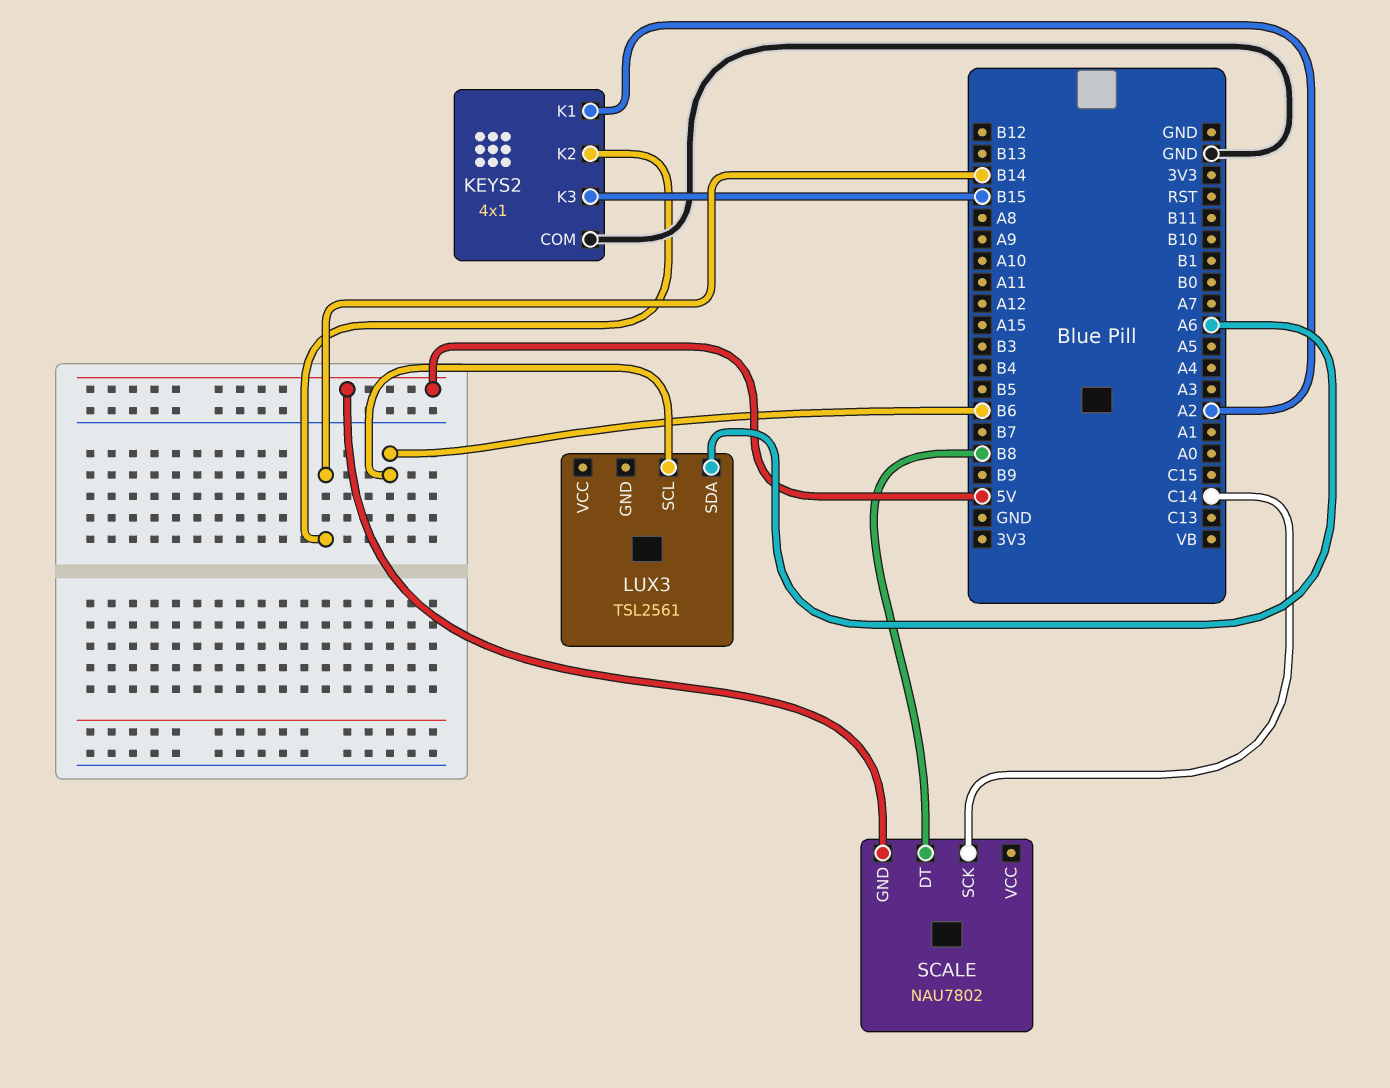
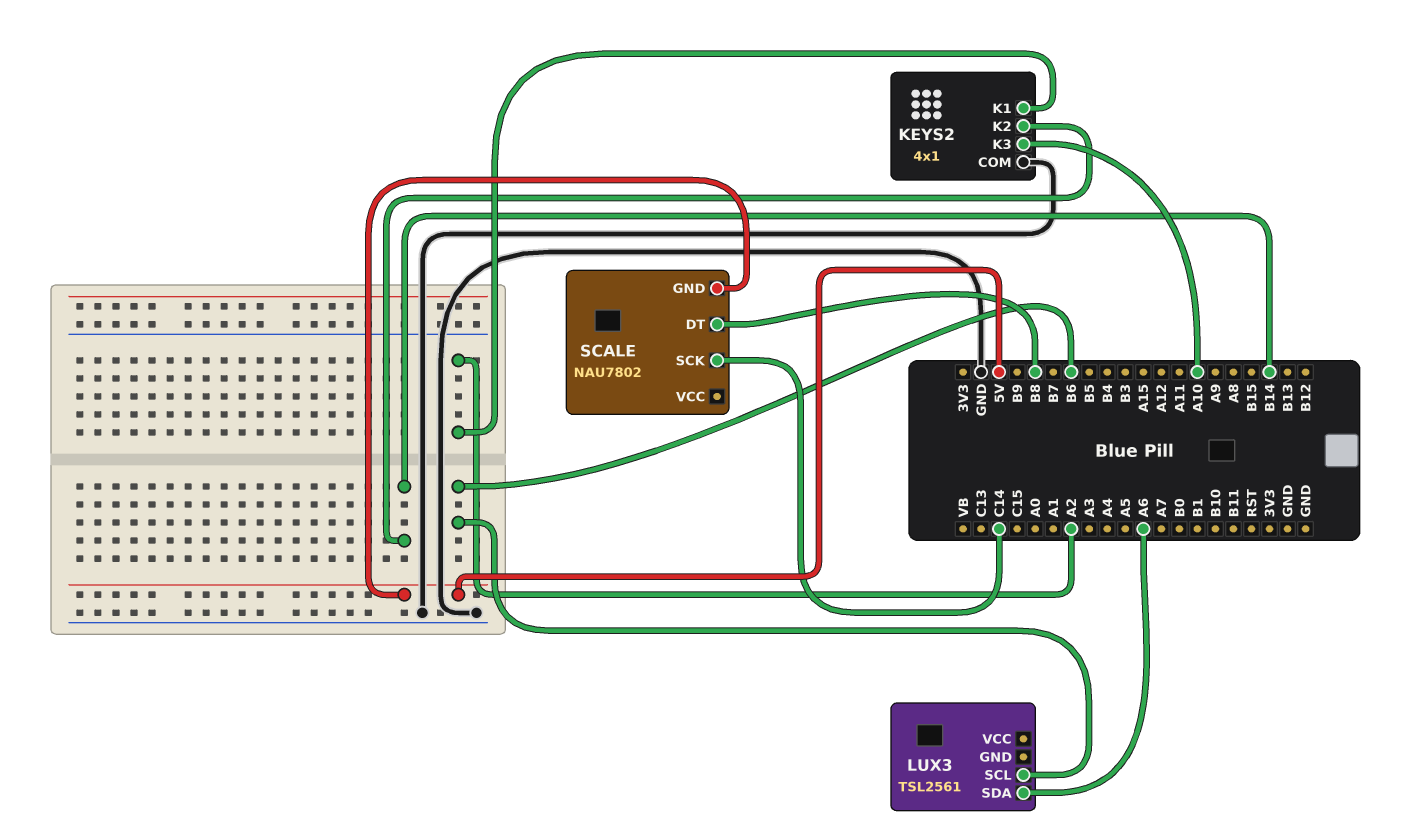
KEYS2 pin K3: B15 -> A10

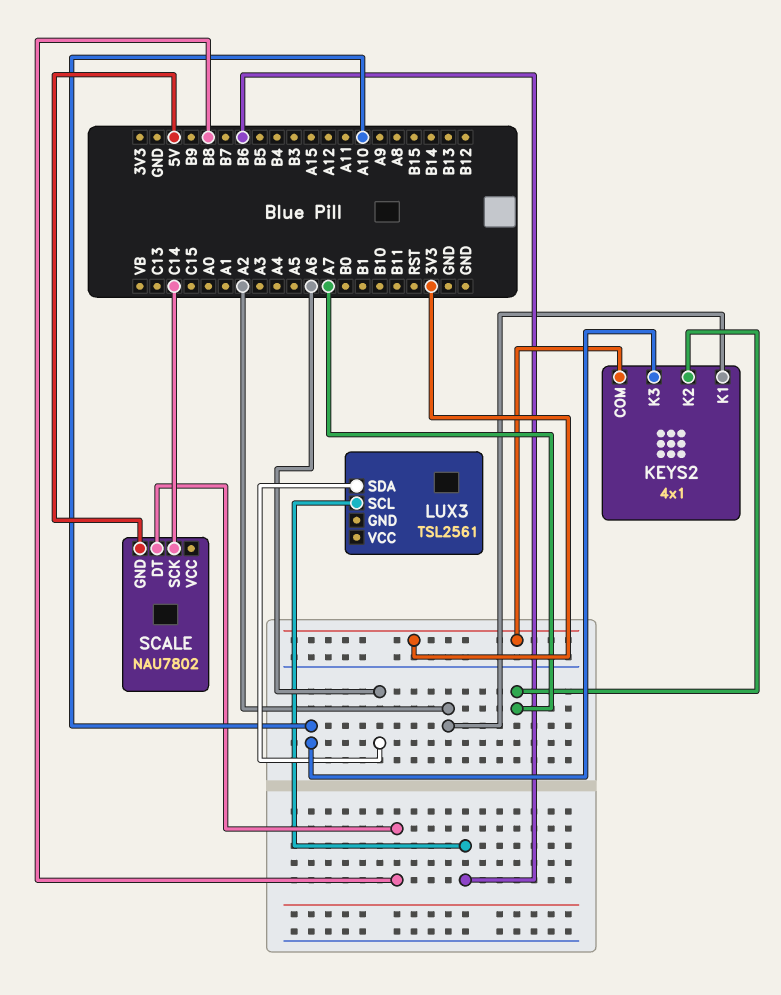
KEYS2 pin COM: GND -> 3V3
KEYS2 pin K2: B14 -> A7

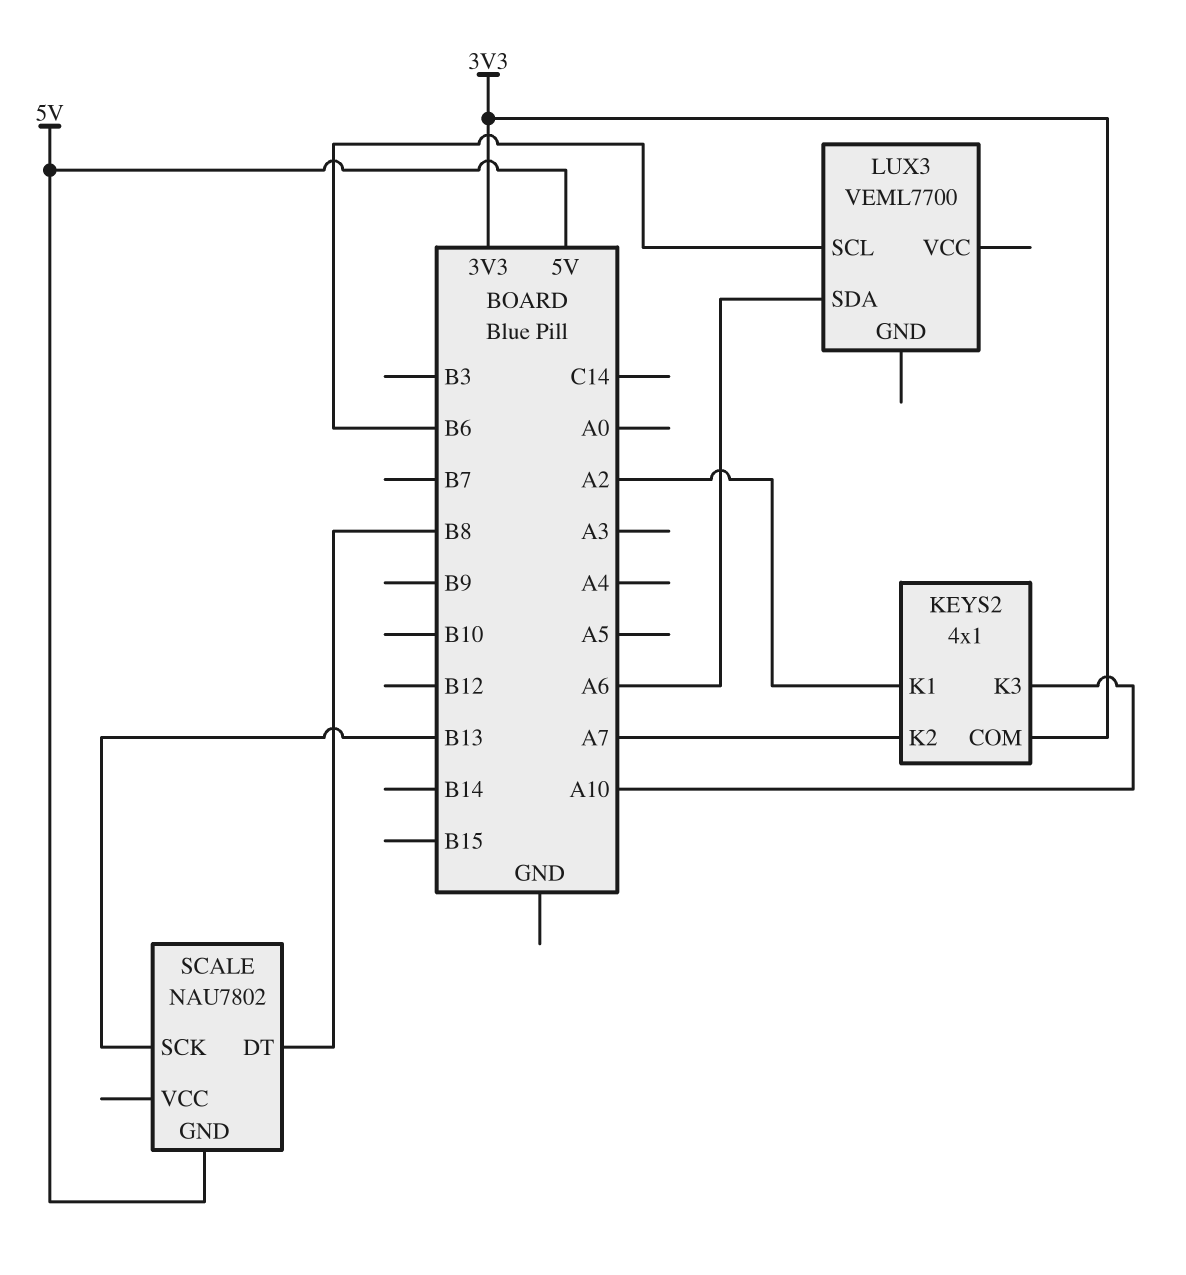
LUX3: TSL2561 -> VEML7700
SCALE pin SCK: C14 -> B13

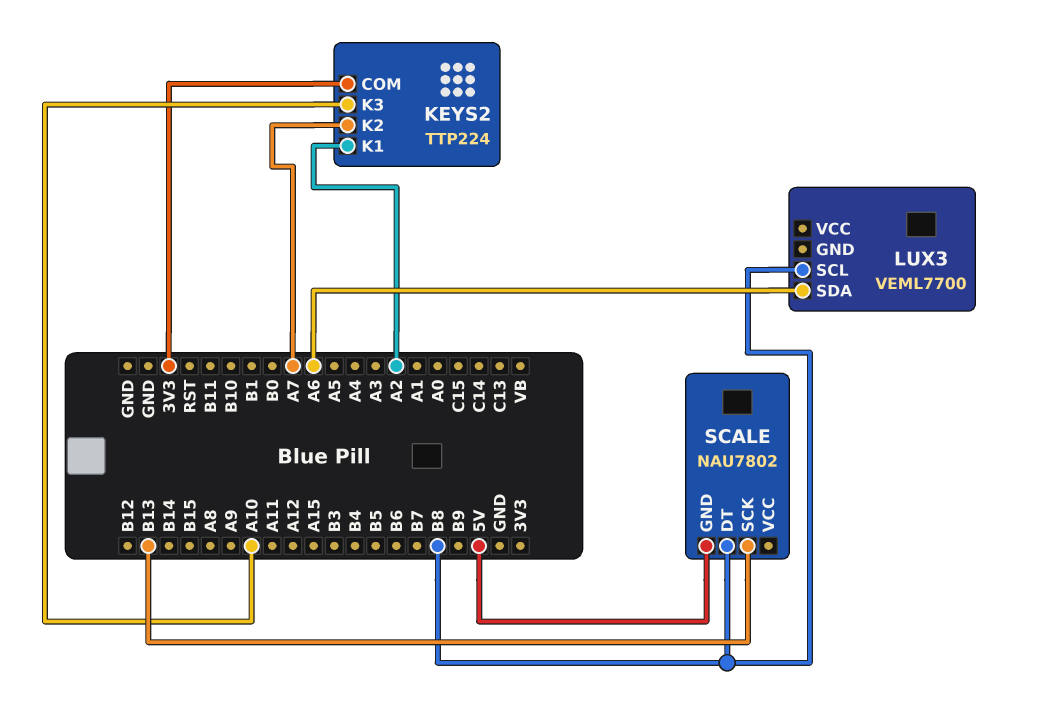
KEYS2: 4x1 -> TTP224
LUX3 pin SCL: B6 -> B8

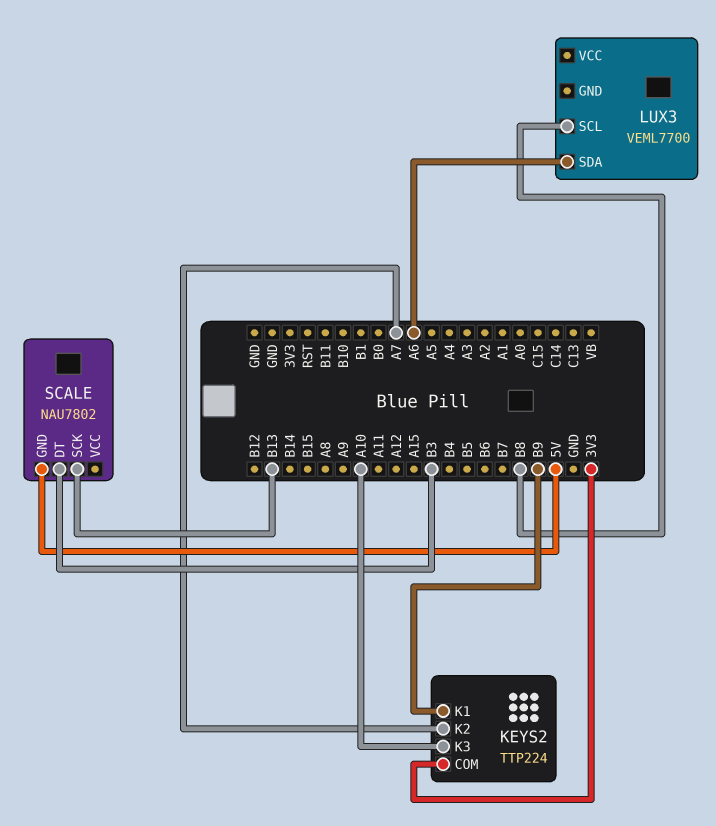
KEYS2 pin K1: A2 -> B9
SCALE pin DT: B8 -> B3

